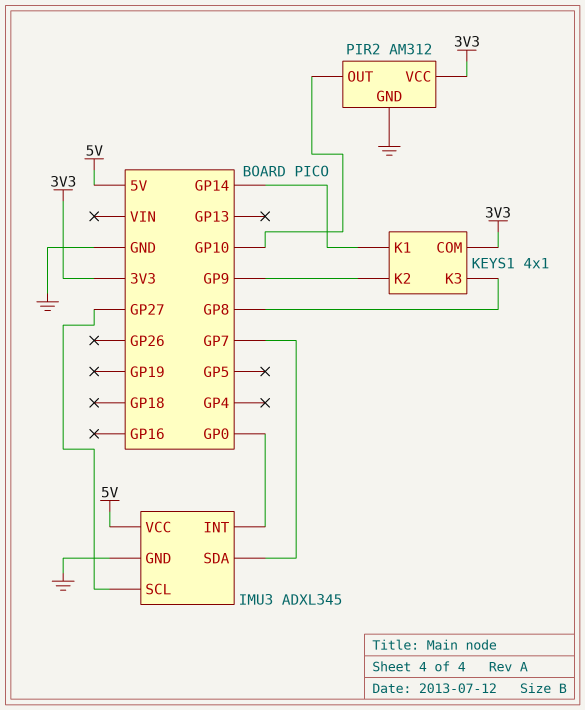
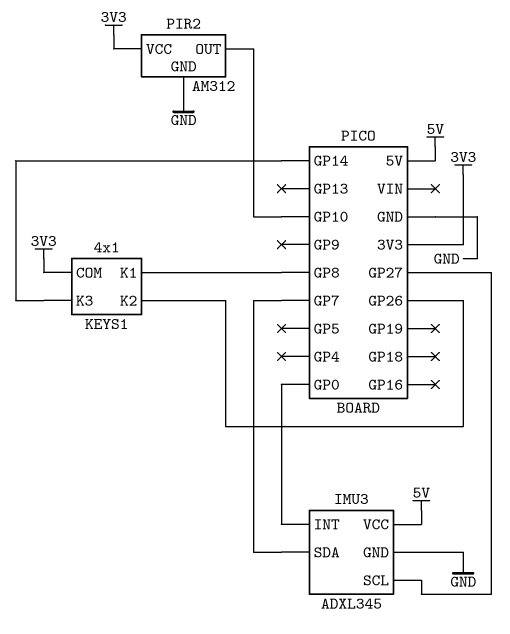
KEYS1 pin K1: GP14 -> GP8
KEYS1 pin K2: GP9 -> GP26
KEYS1 pin K3: GP8 -> GP14

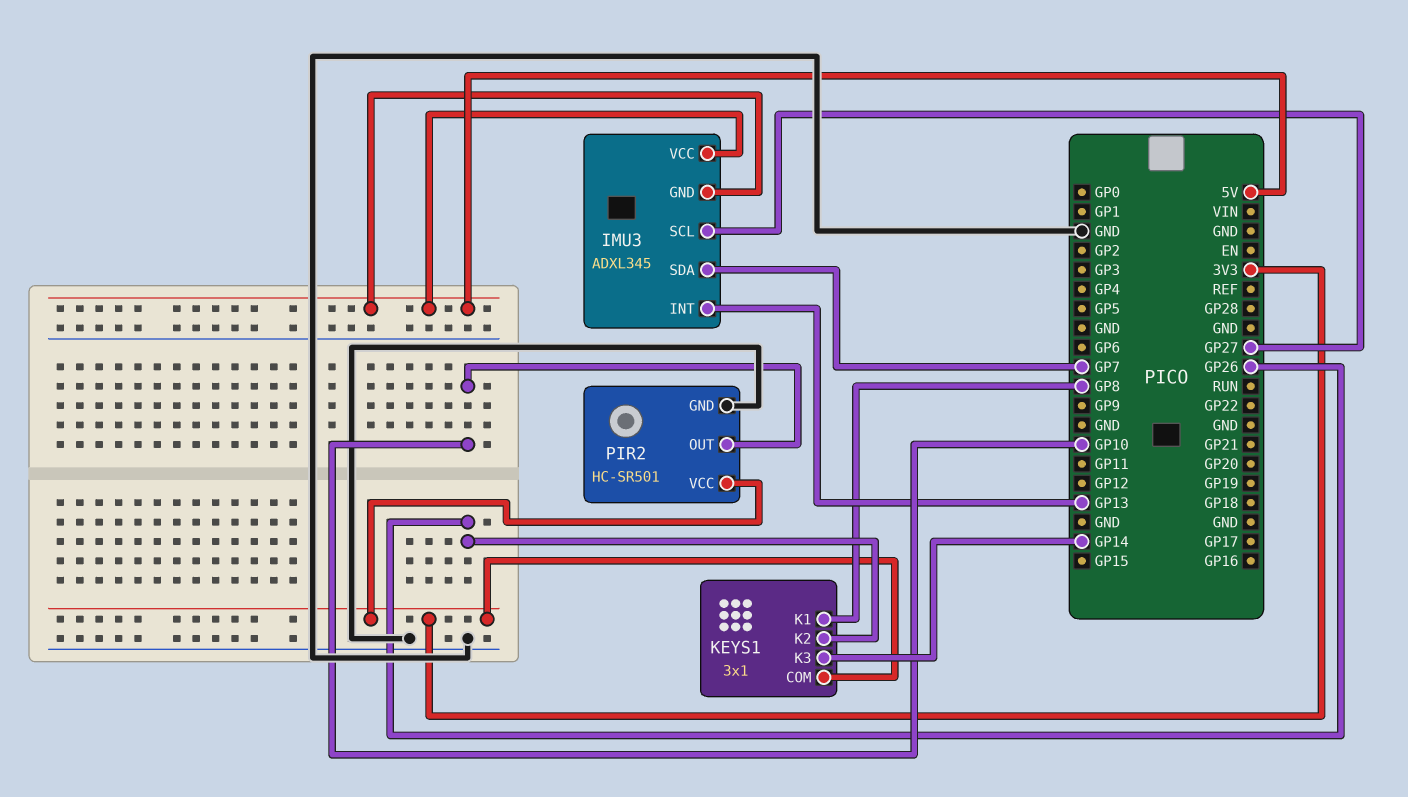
IMU3 pin GND: GND -> 5V
IMU3 pin INT: GP0 -> GP13
KEYS1: 4x1 -> 3x1
PIR2: AM312 -> HC-SR501

